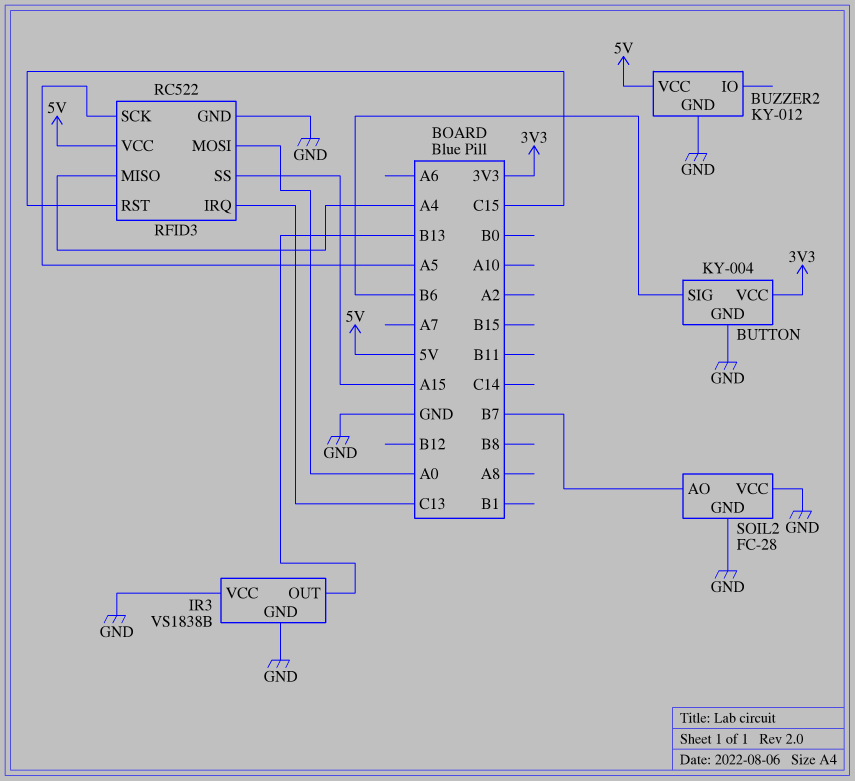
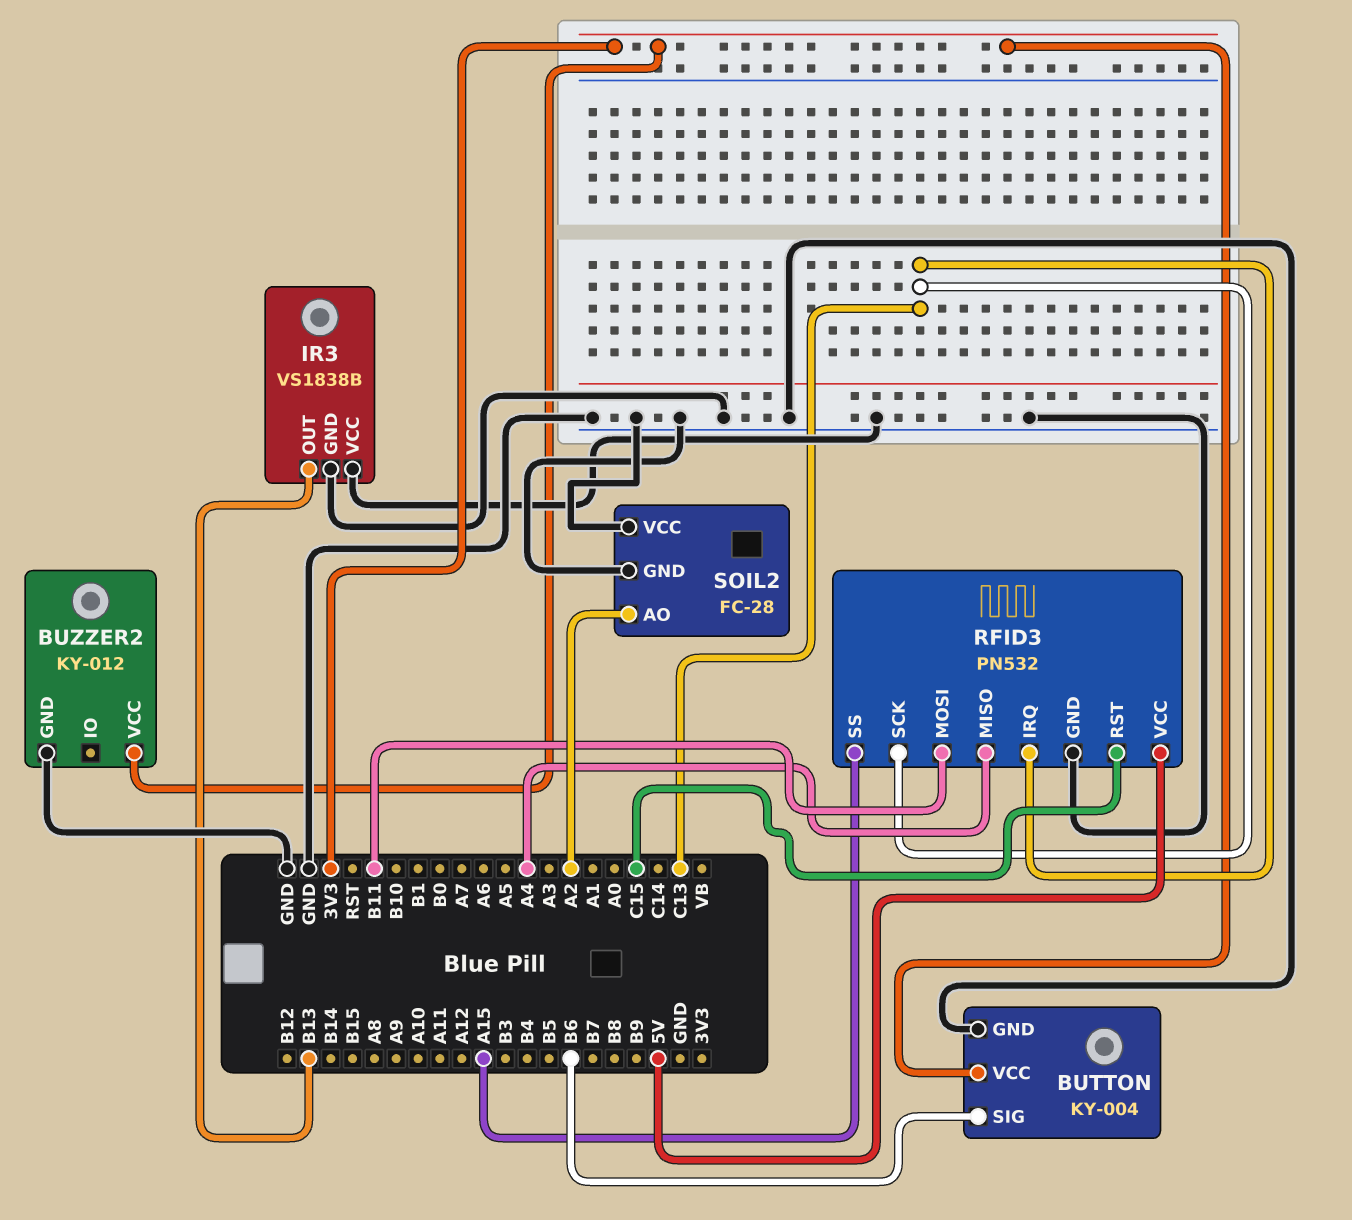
BUZZER2 pin VCC: 5V -> 3V3
RFID3: RC522 -> PN532
RFID3 pin MOSI: A0 -> B11
RFID3 pin SCK: A5 -> C13
SOIL2 pin AO: B7 -> A2

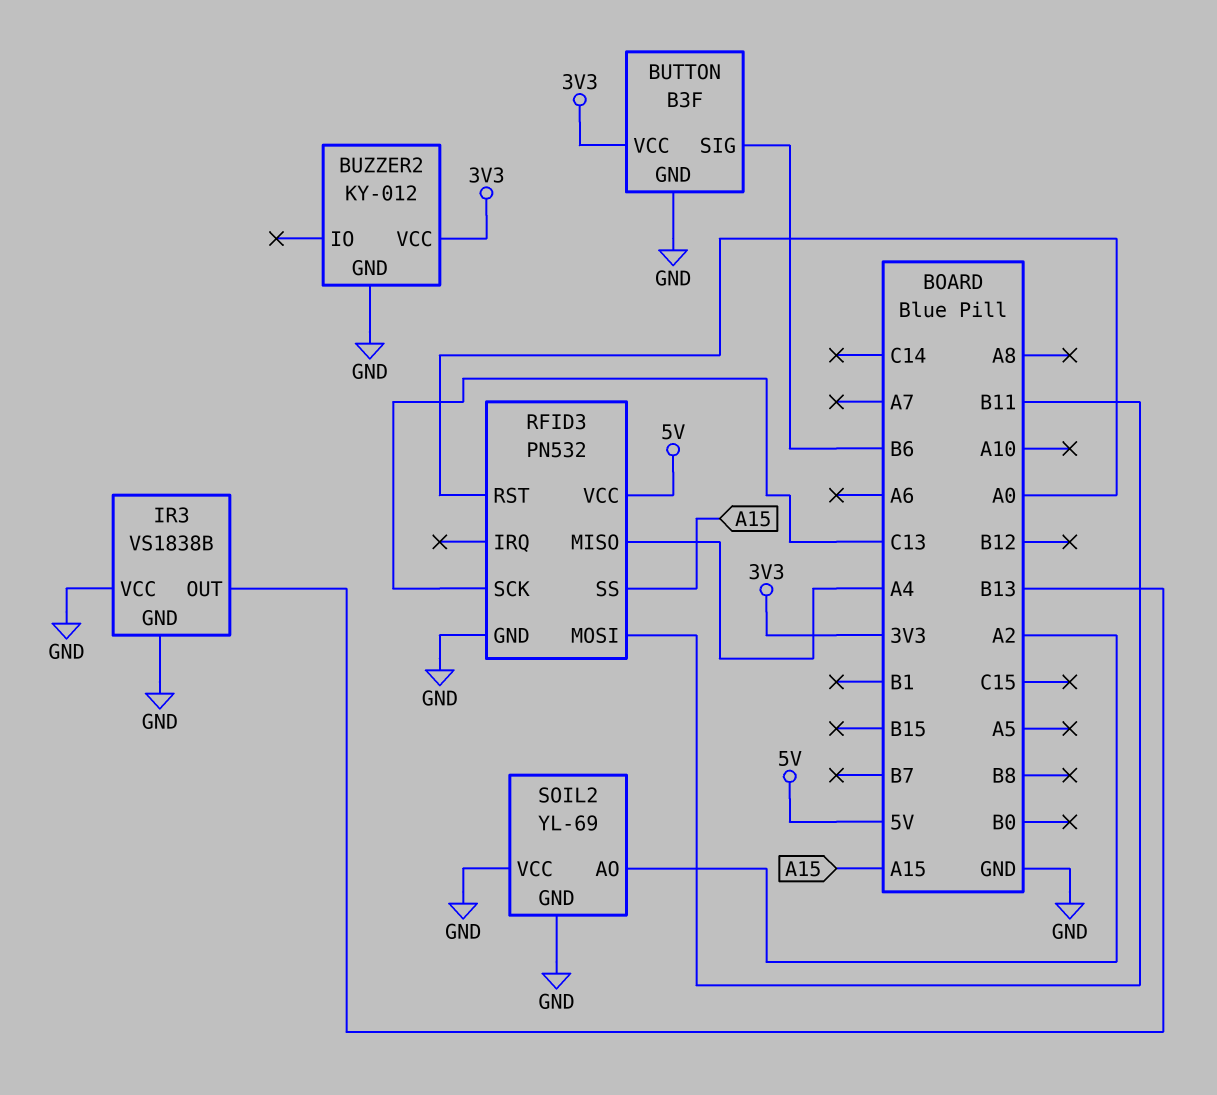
BUTTON: KY-004 -> B3F
RFID3 pin IRQ: C13 -> none
RFID3 pin RST: C15 -> A0
SOIL2: FC-28 -> YL-69

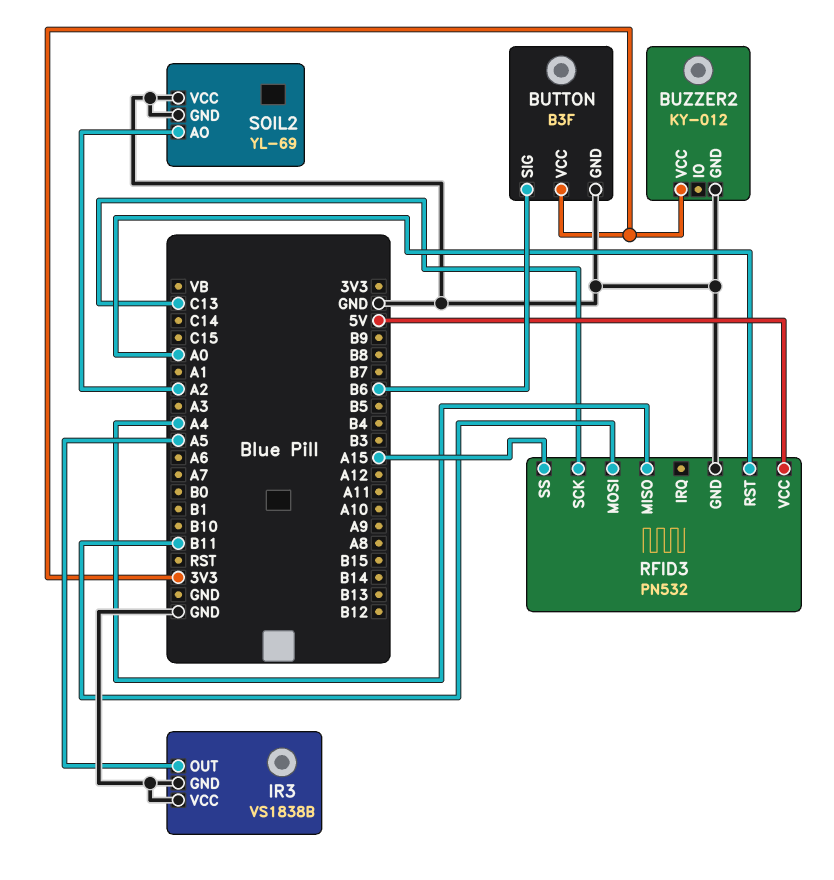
IR3 pin OUT: B13 -> A5

